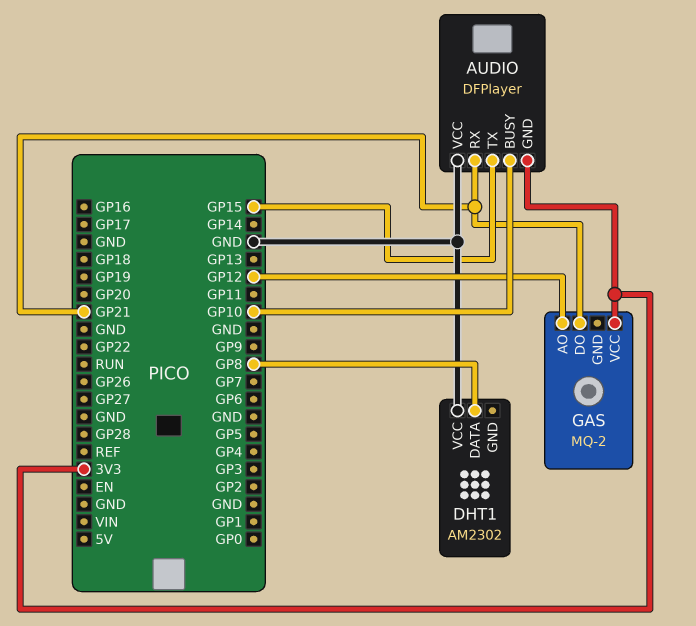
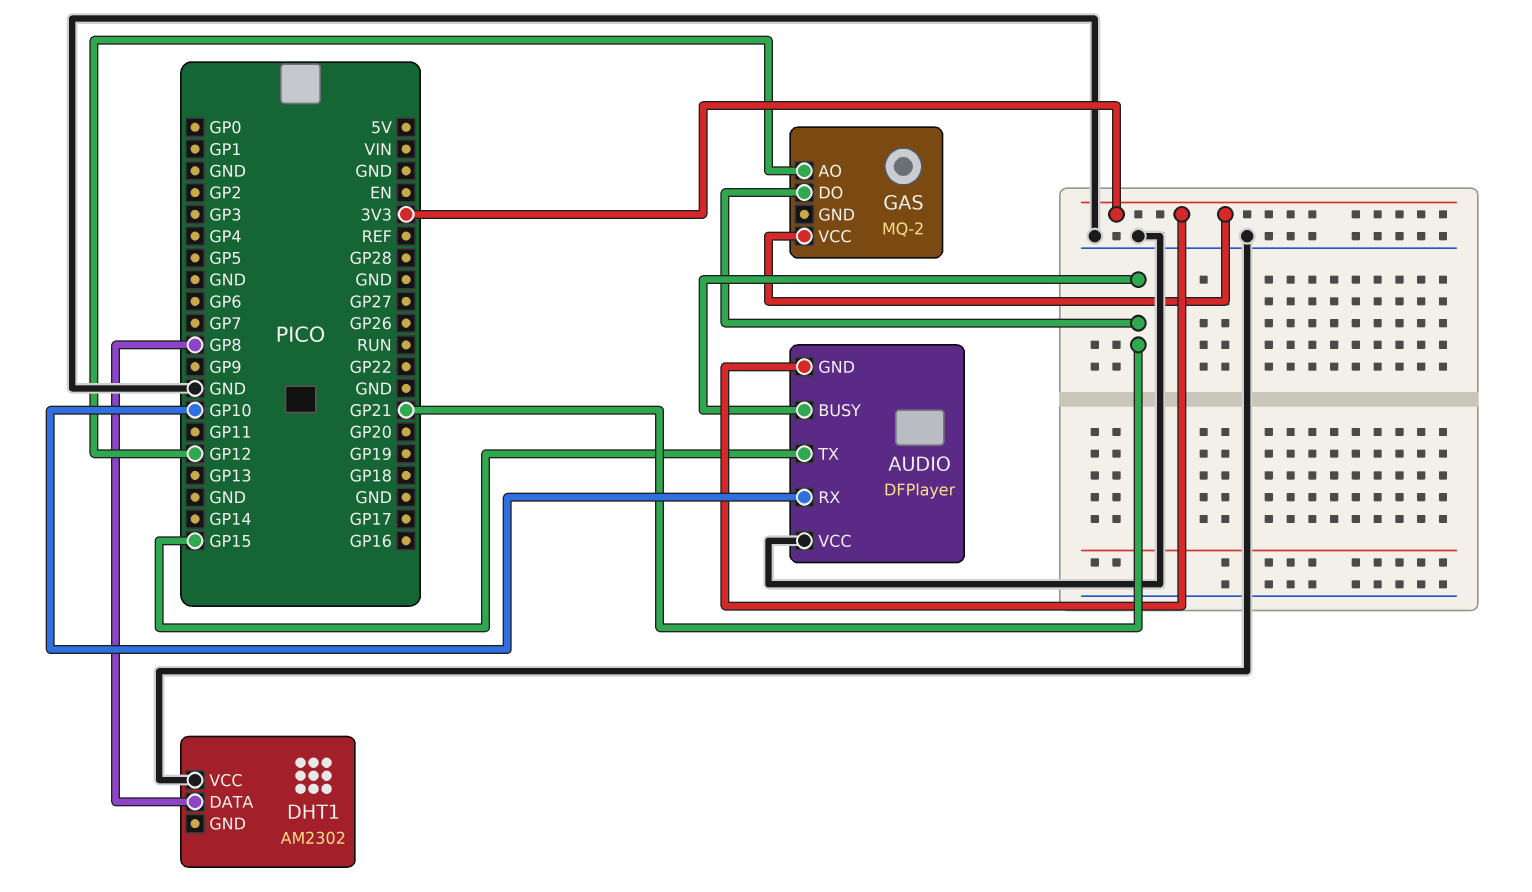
AUDIO pin BUSY: GP10 -> GP21
AUDIO pin RX: GP21 -> GP10

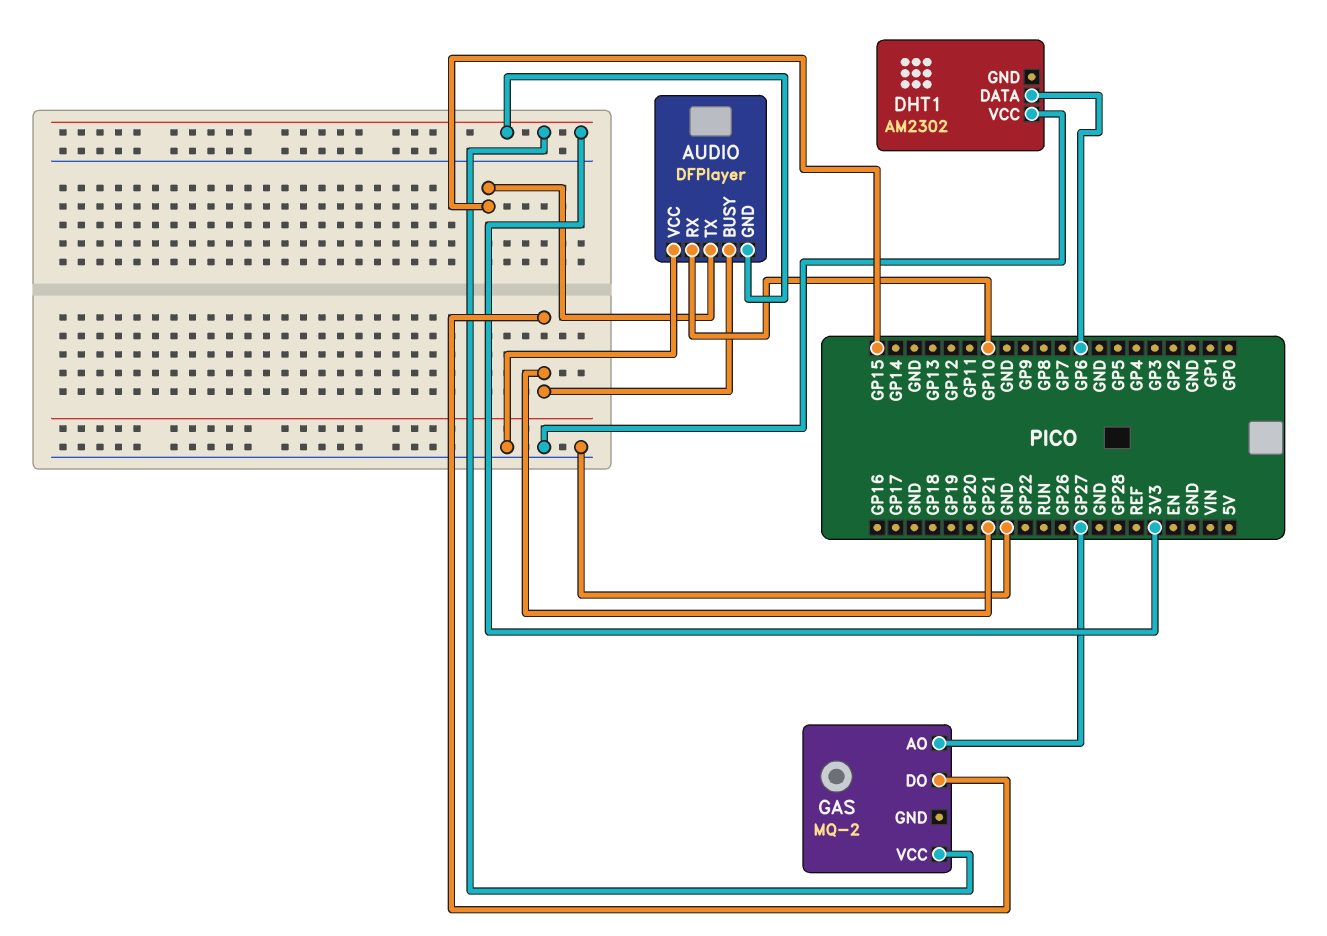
DHT1 pin DATA: GP8 -> GP6
GAS pin AO: GP12 -> GP27

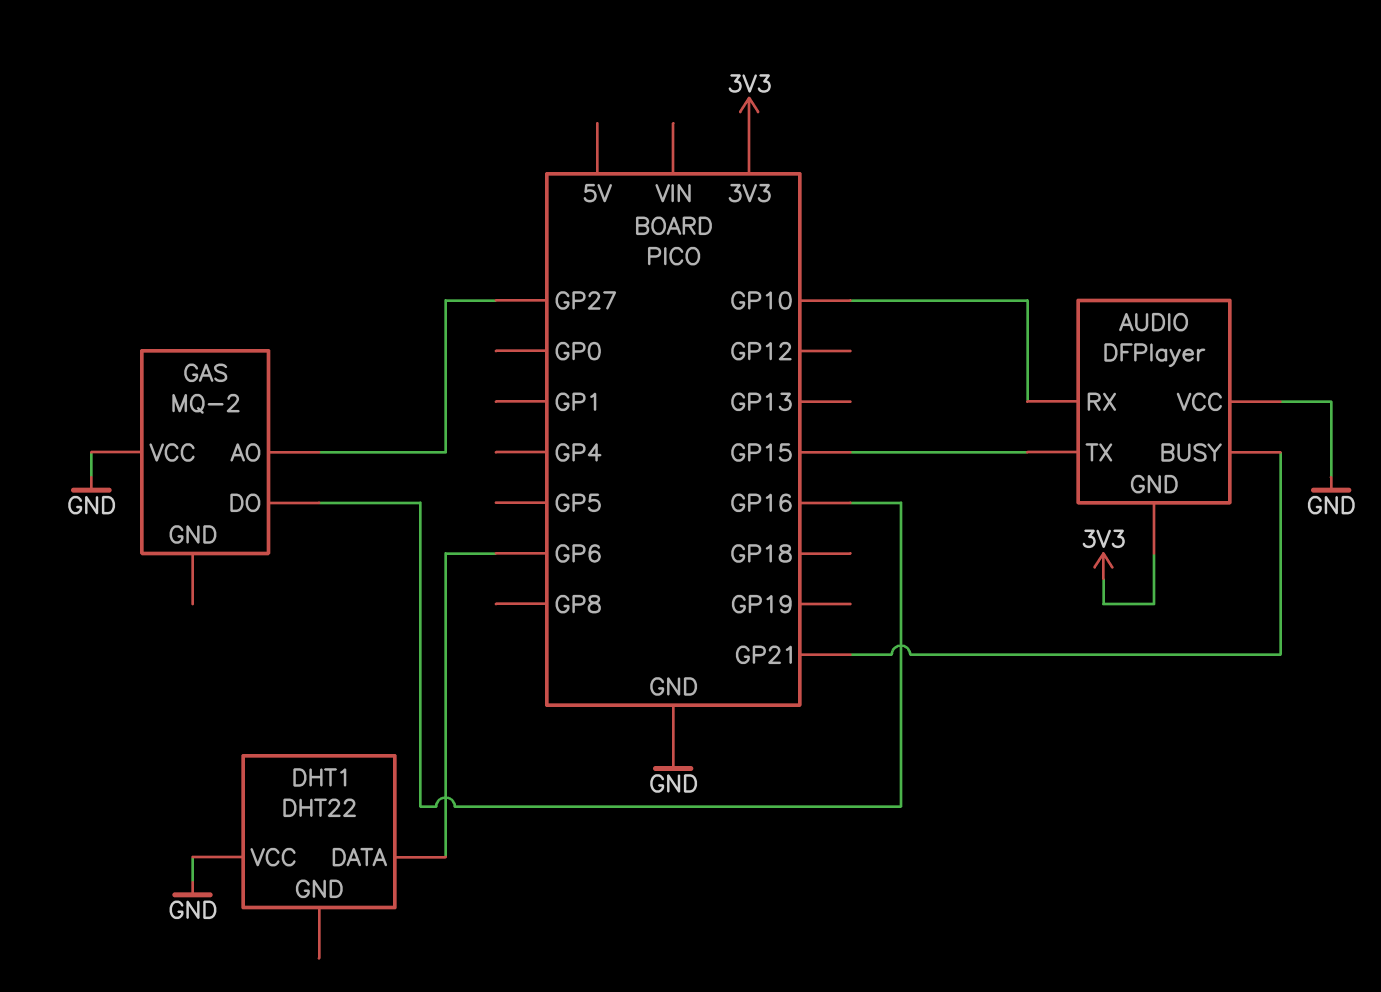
DHT1: AM2302 -> DHT22
GAS pin DO: GP21 -> GP16
GAS pin VCC: 3V3 -> GND

